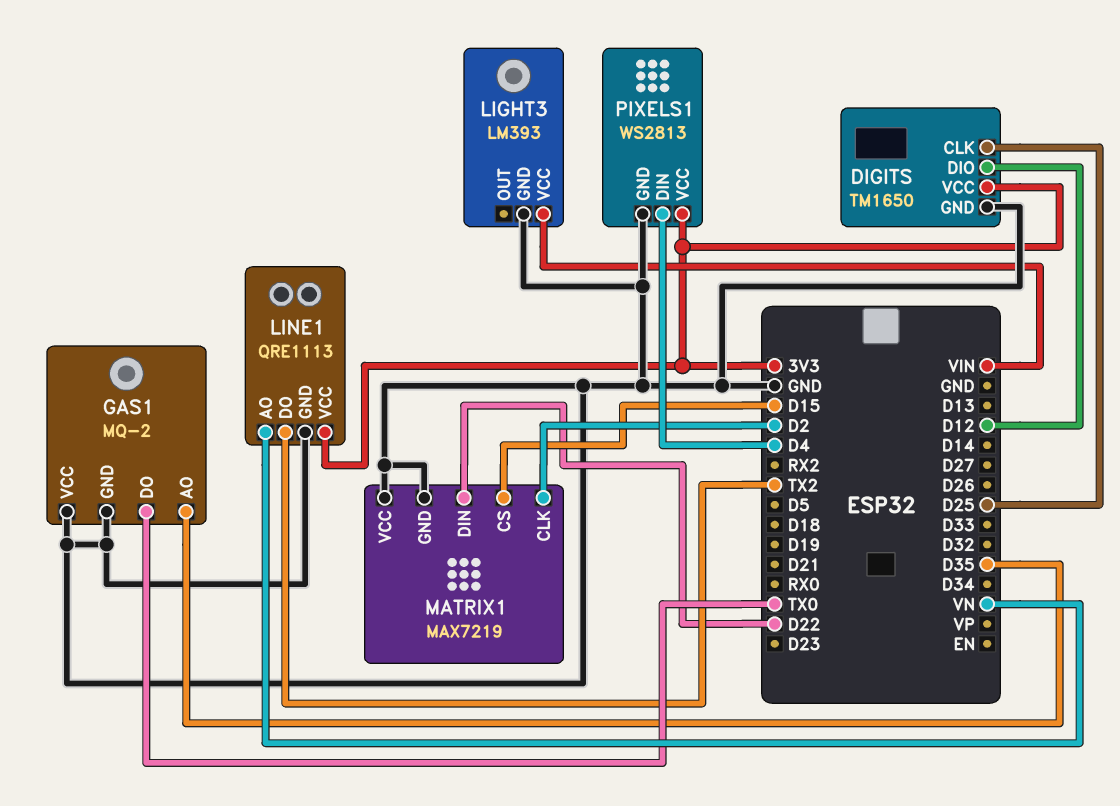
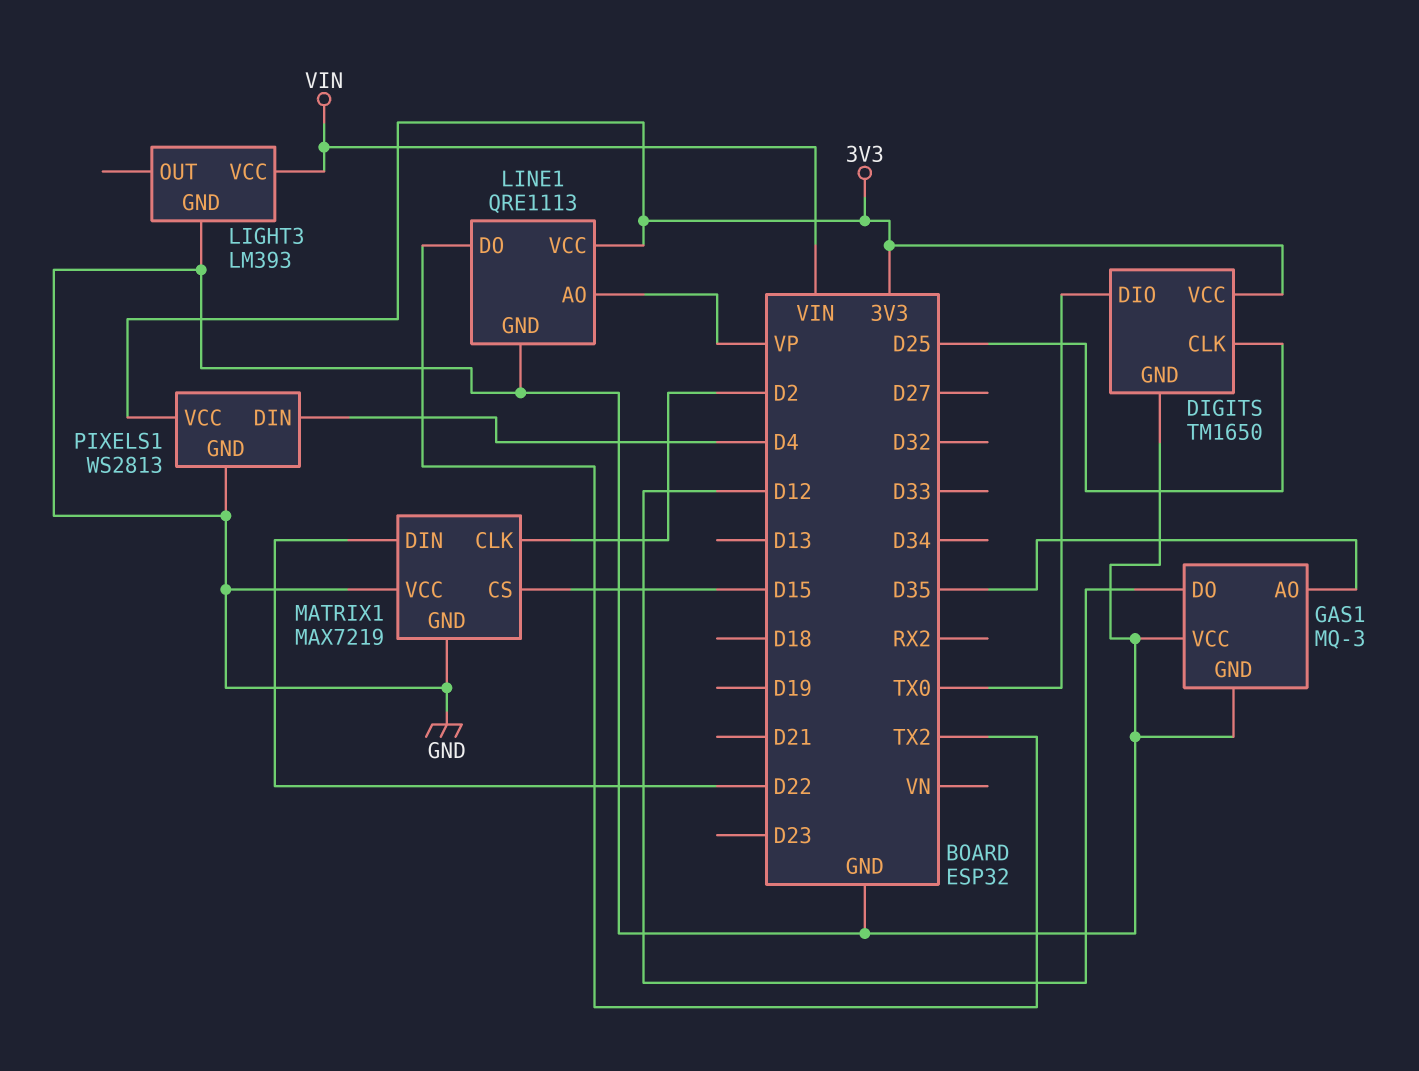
DIGITS pin DIO: D12 -> TX0
GAS1: MQ-2 -> MQ-3
GAS1 pin DO: TX0 -> D12
LINE1 pin AO: VN -> VP

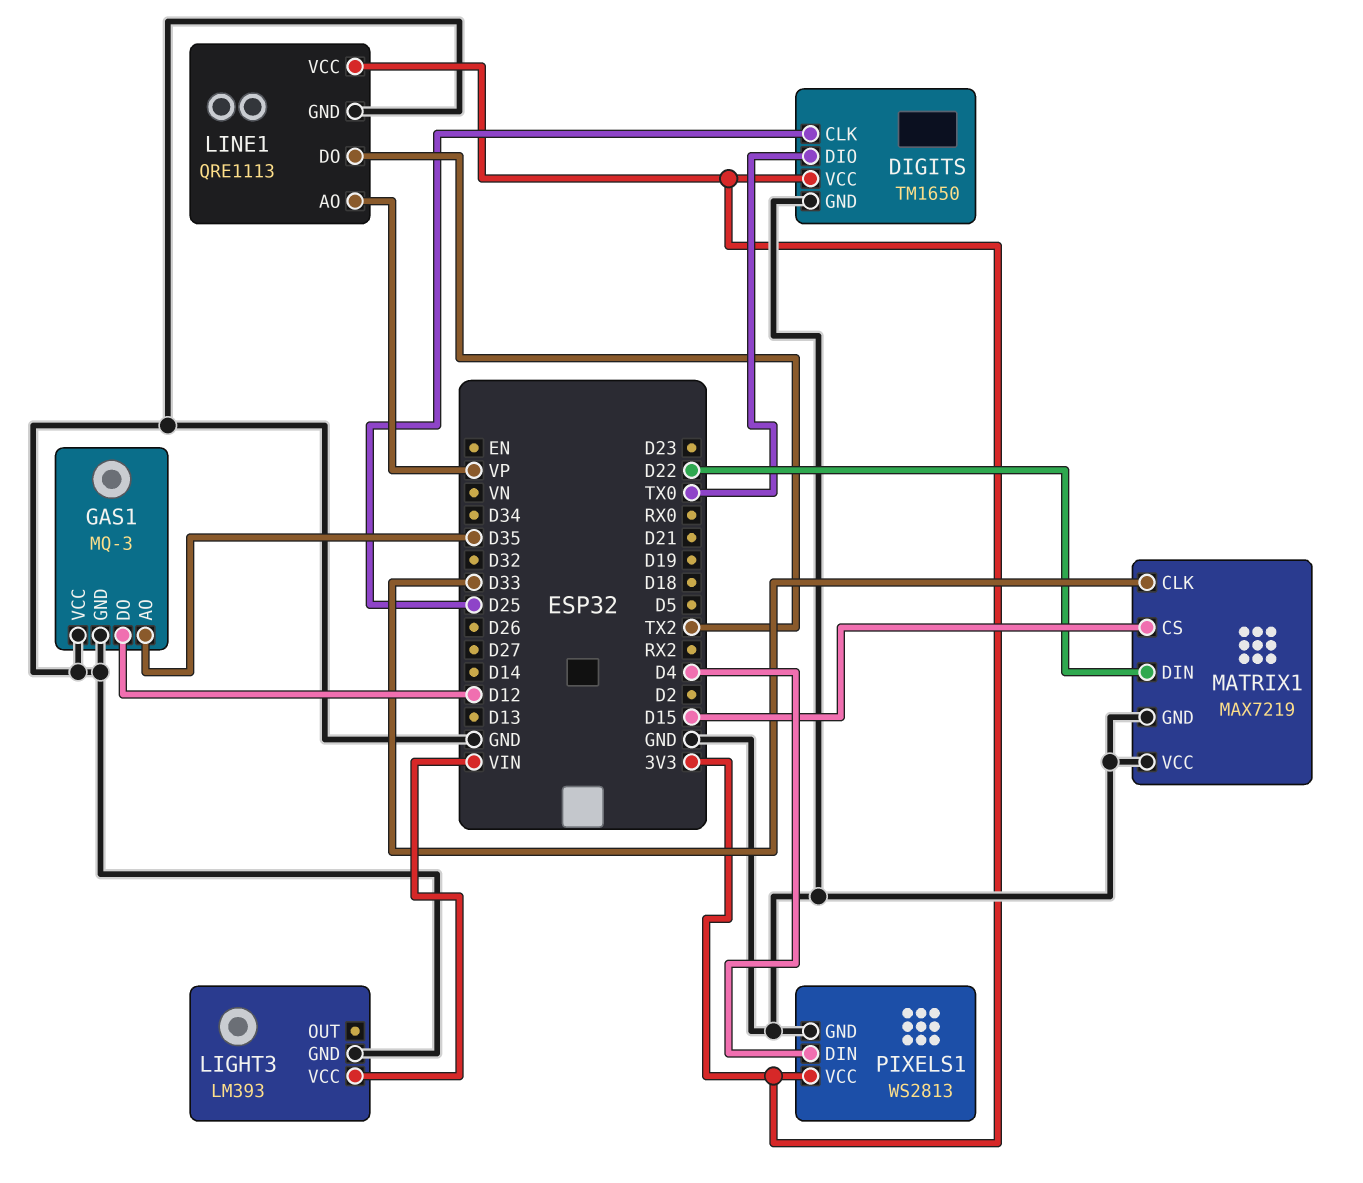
MATRIX1 pin CLK: D2 -> D33

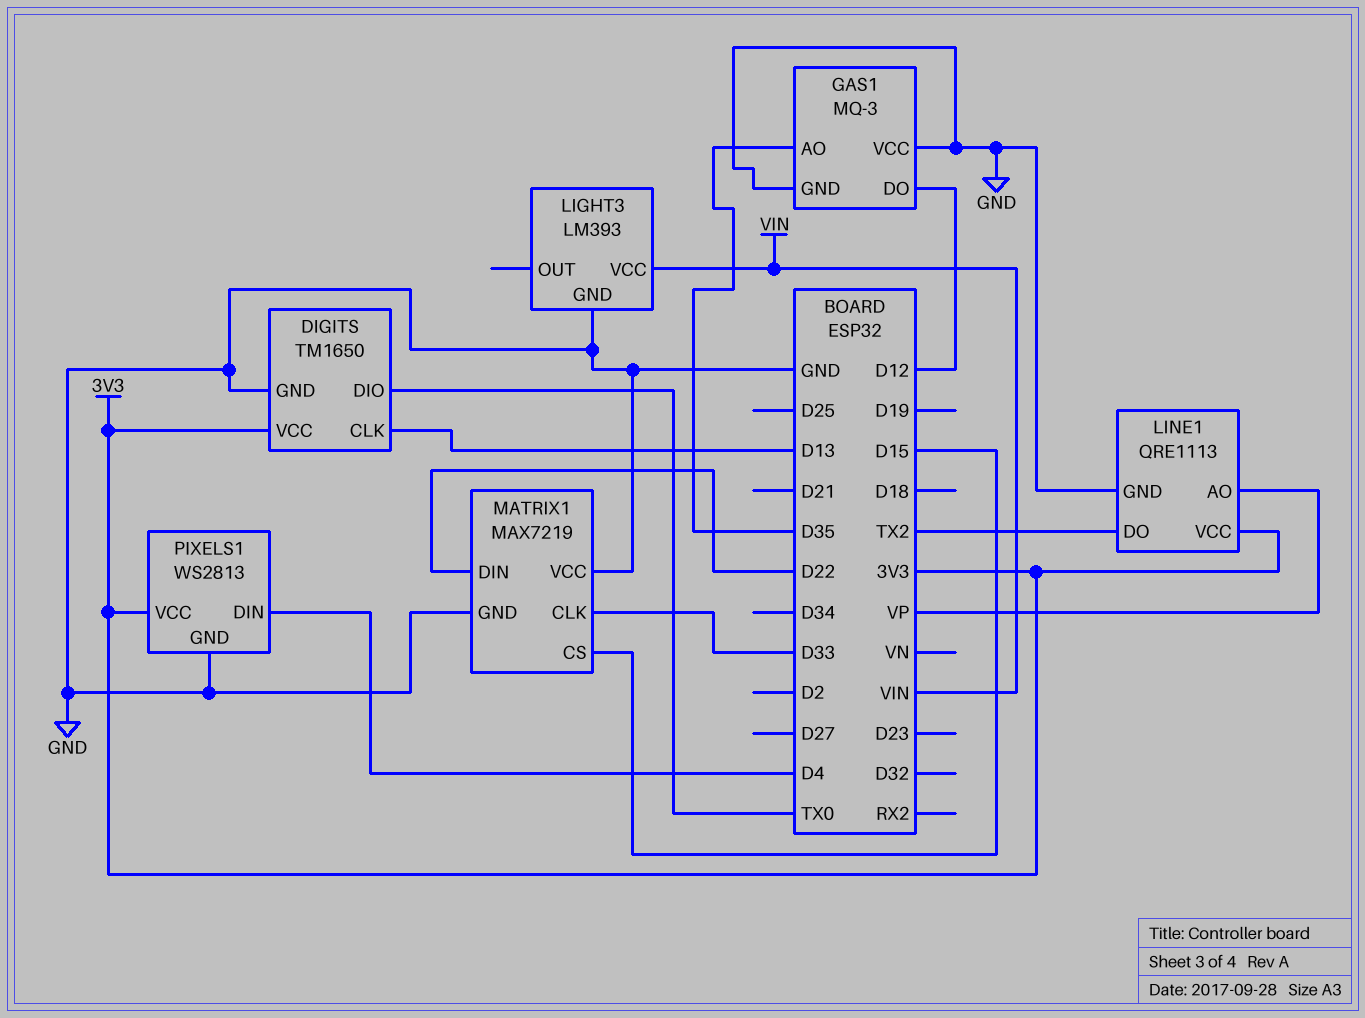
DIGITS pin CLK: D25 -> D13

